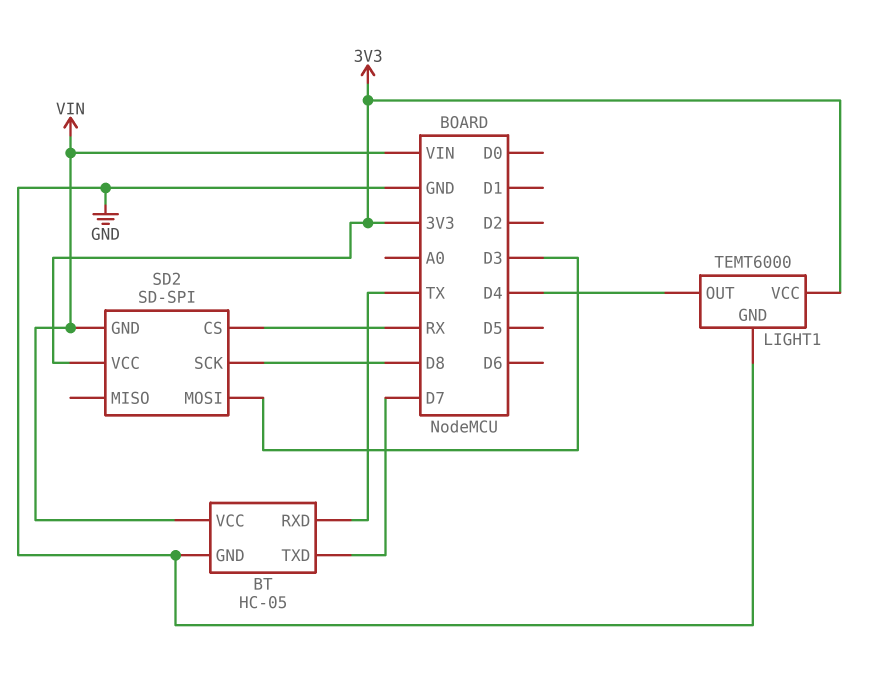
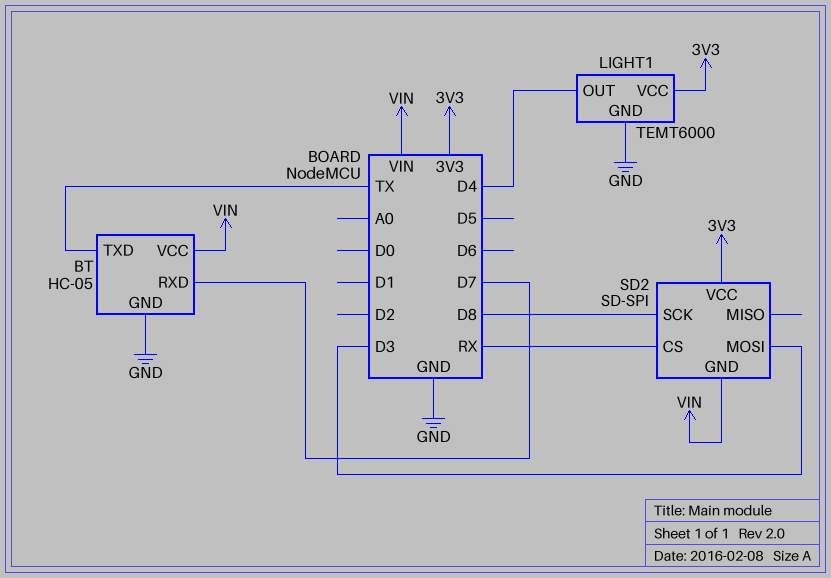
BT pin RXD: TX -> D7
BT pin TXD: D7 -> TX

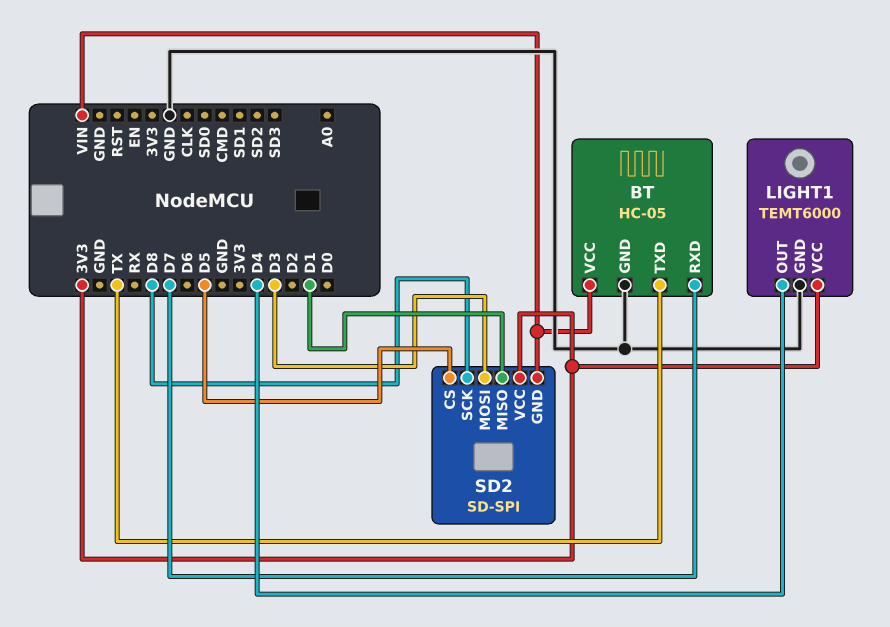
SD2 pin CS: RX -> D5
SD2 pin MISO: none -> D1

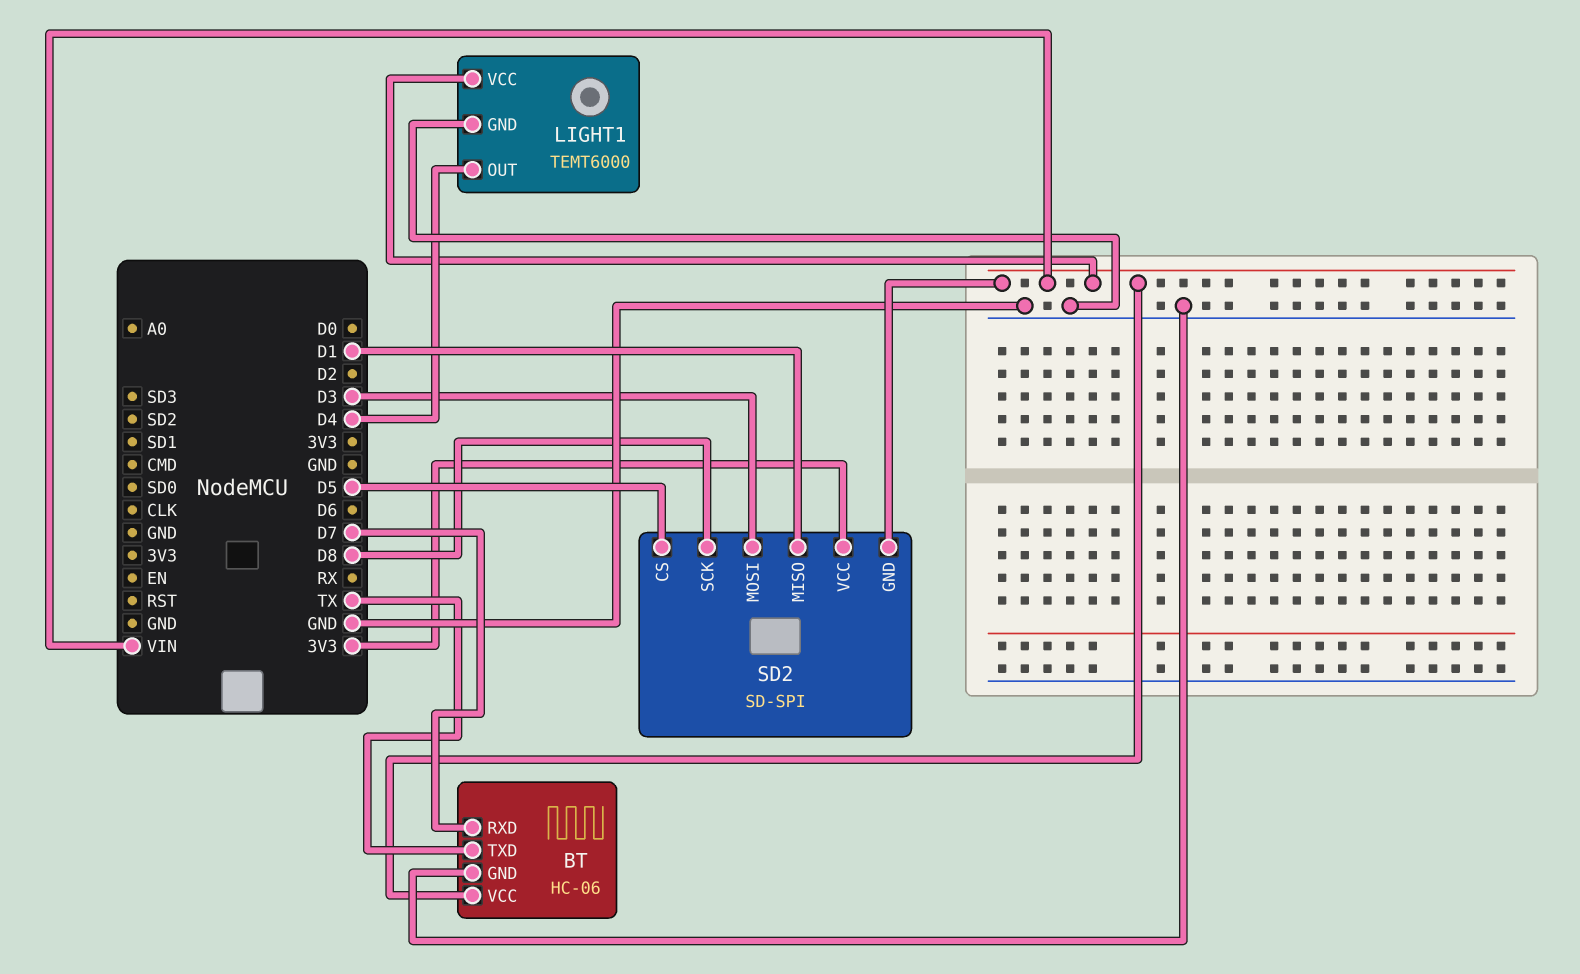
BT: HC-05 -> HC-06
LIGHT1 pin VCC: 3V3 -> VIN

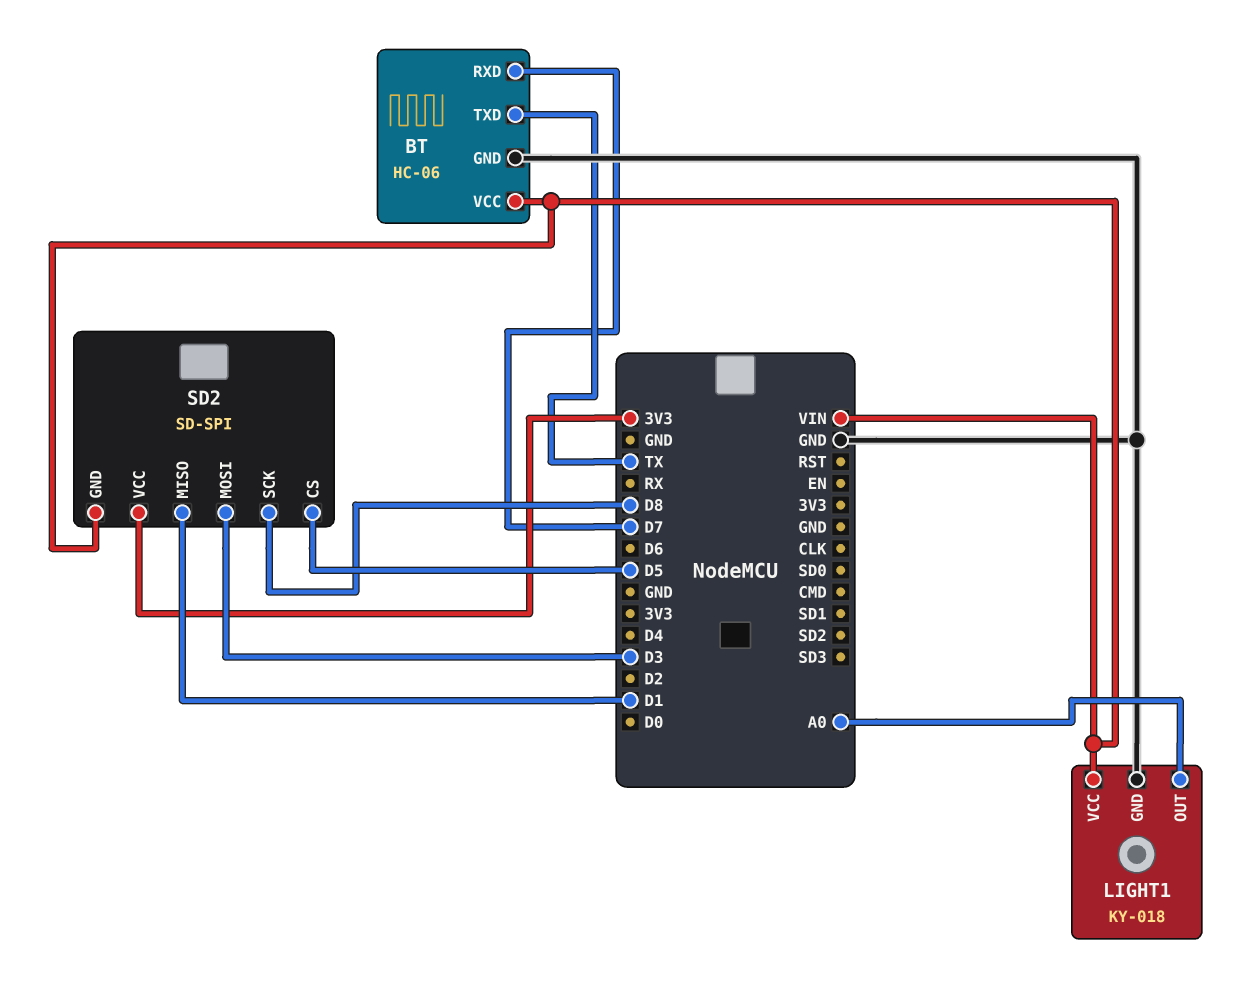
LIGHT1: TEMT6000 -> KY-018
LIGHT1 pin OUT: D4 -> A0

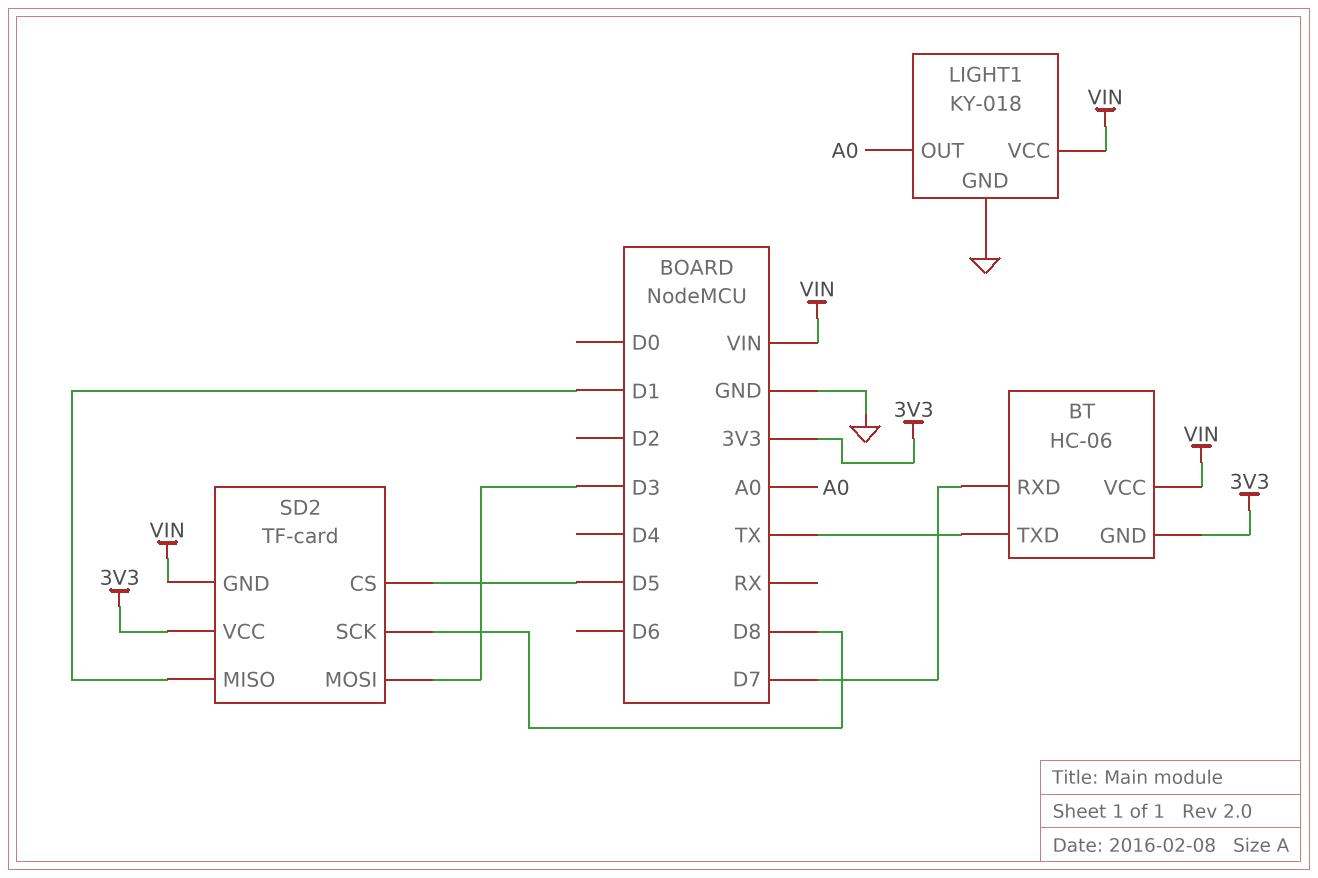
BT pin GND: GND -> 3V3
SD2: SD-SPI -> TF-card

